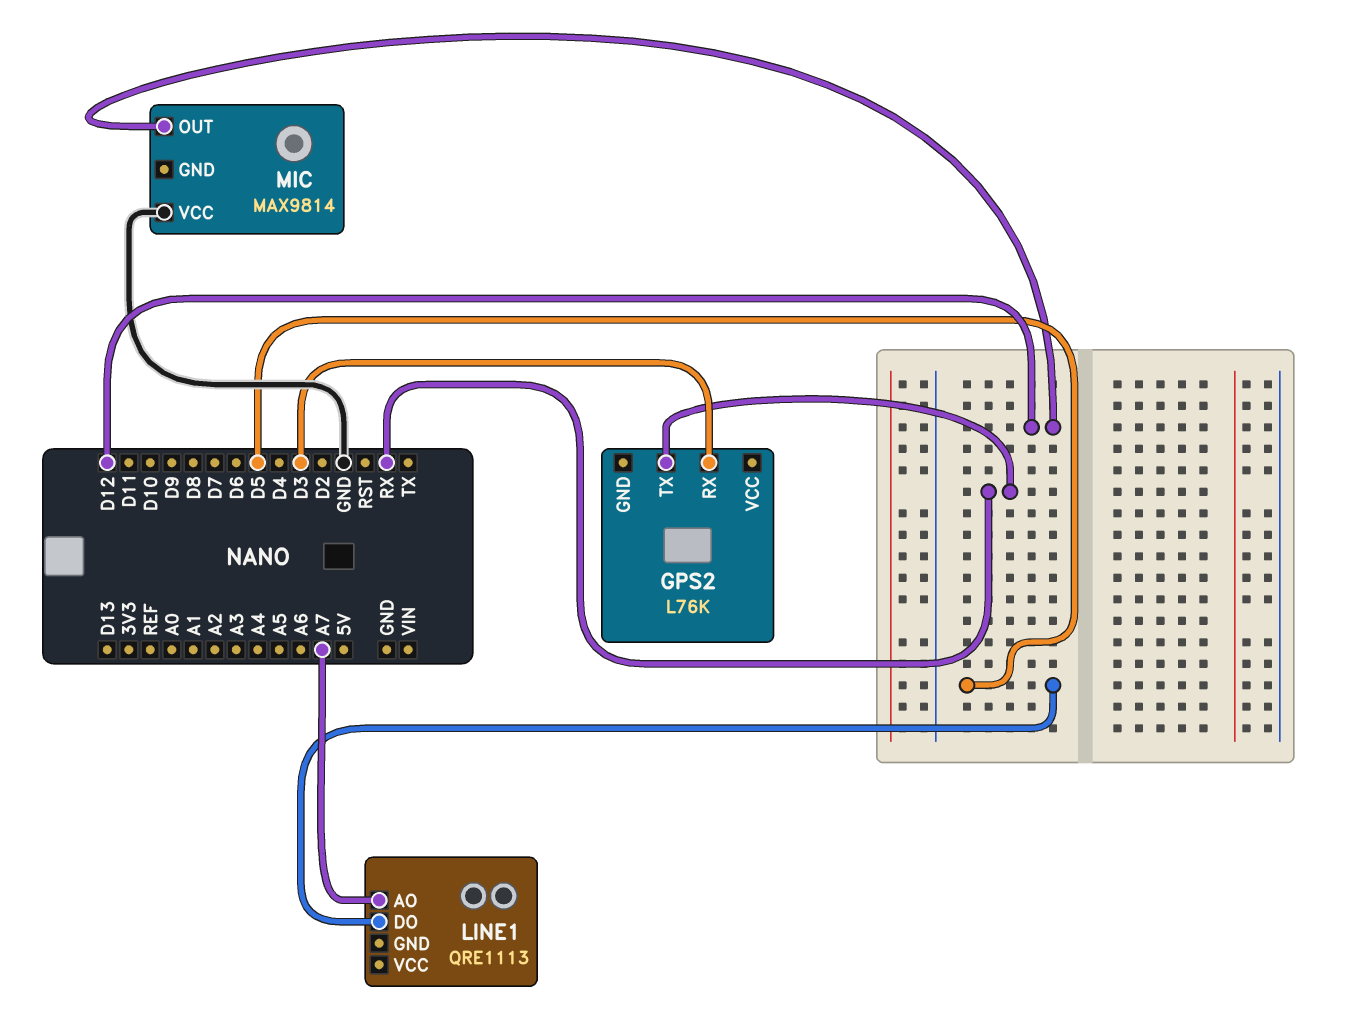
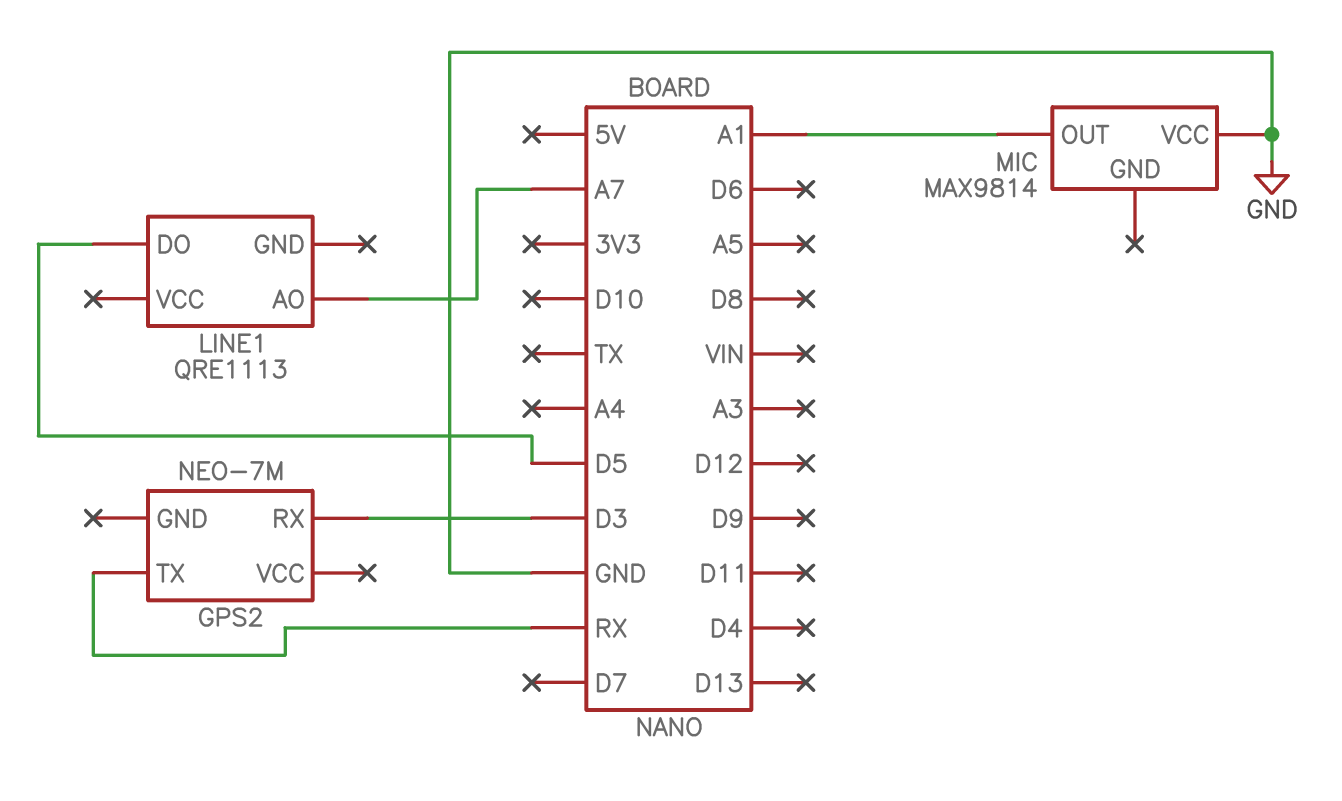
GPS2: L76K -> NEO-7M
MIC pin OUT: D12 -> A1

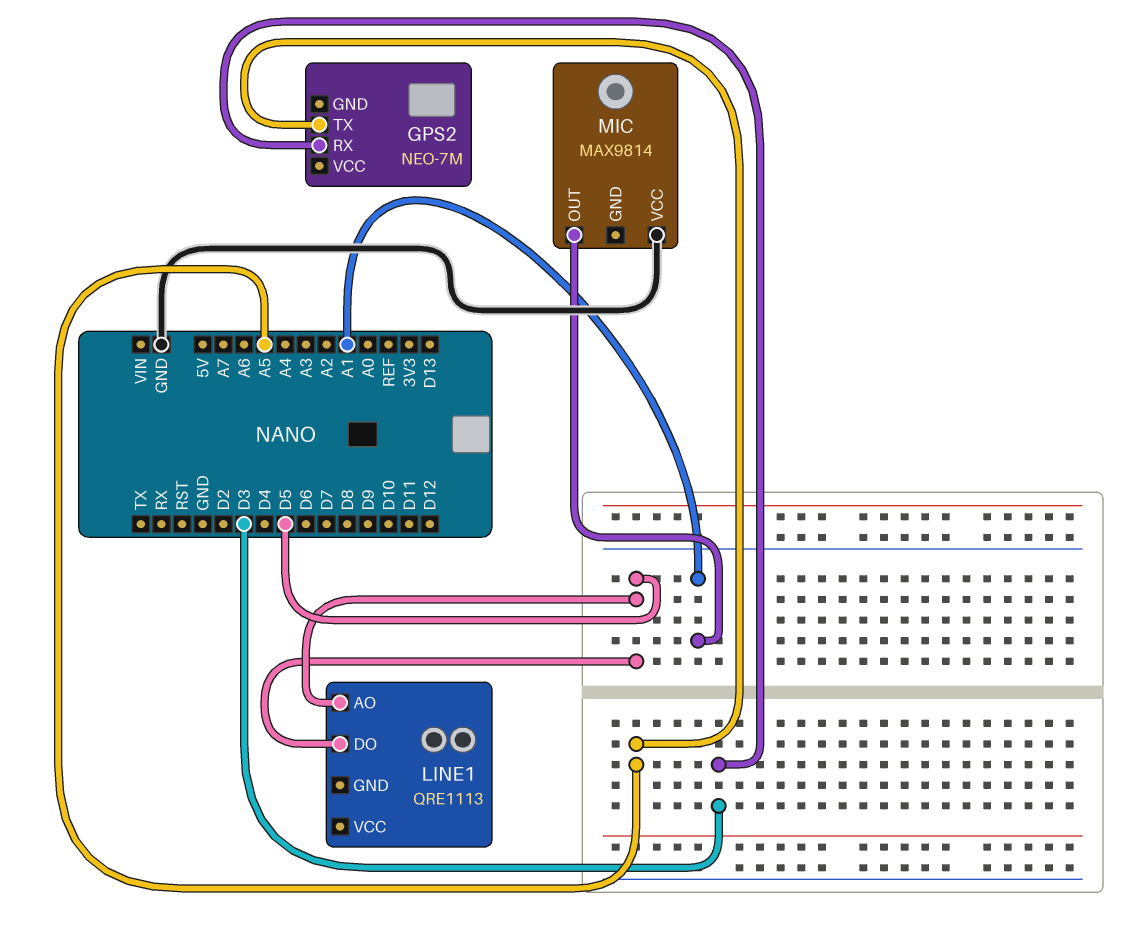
GPS2 pin TX: RX -> A5
LINE1 pin AO: A7 -> D5

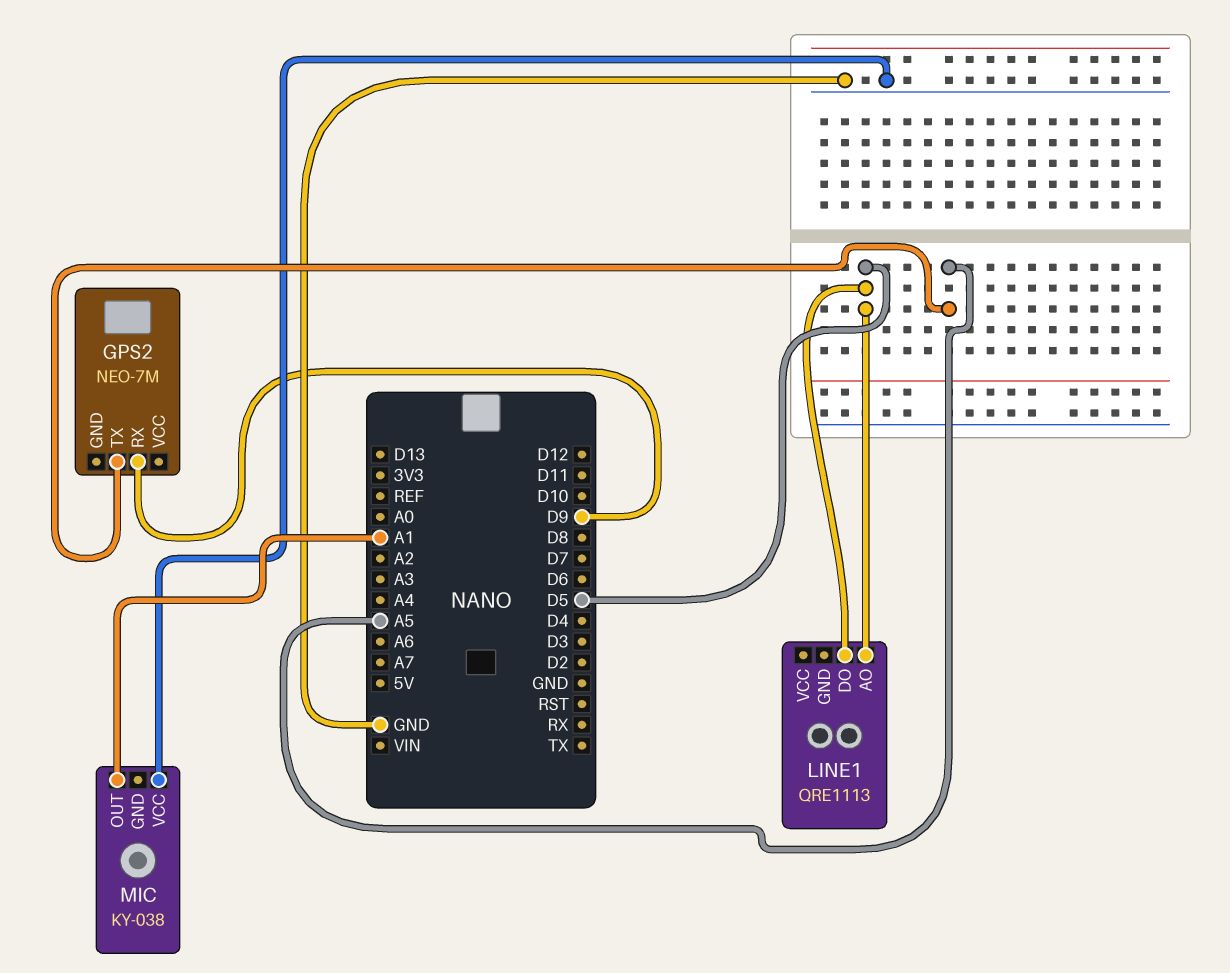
GPS2 pin RX: D3 -> D9
MIC: MAX9814 -> KY-038

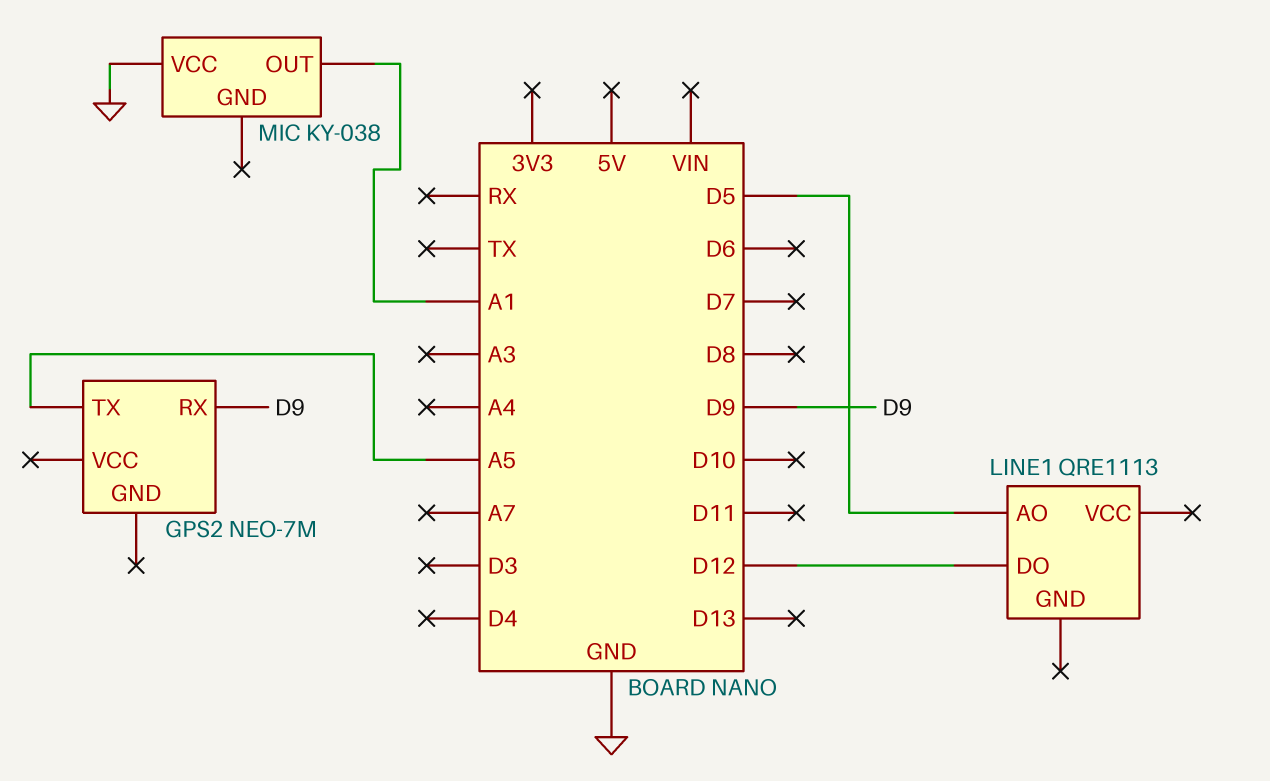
LINE1 pin DO: D5 -> D12

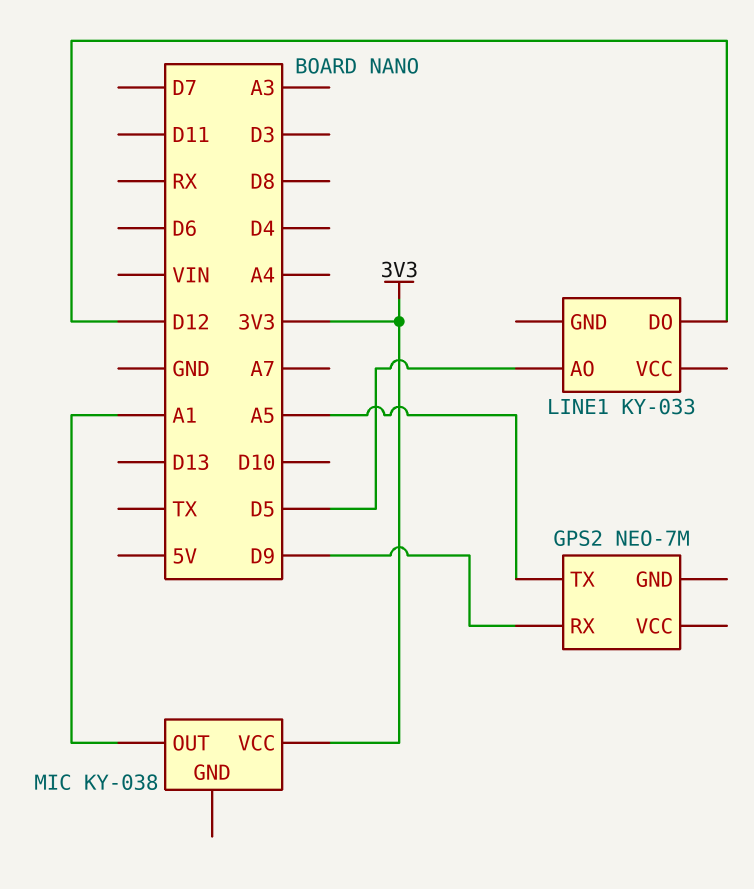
LINE1: QRE1113 -> KY-033
MIC pin VCC: GND -> 3V3

